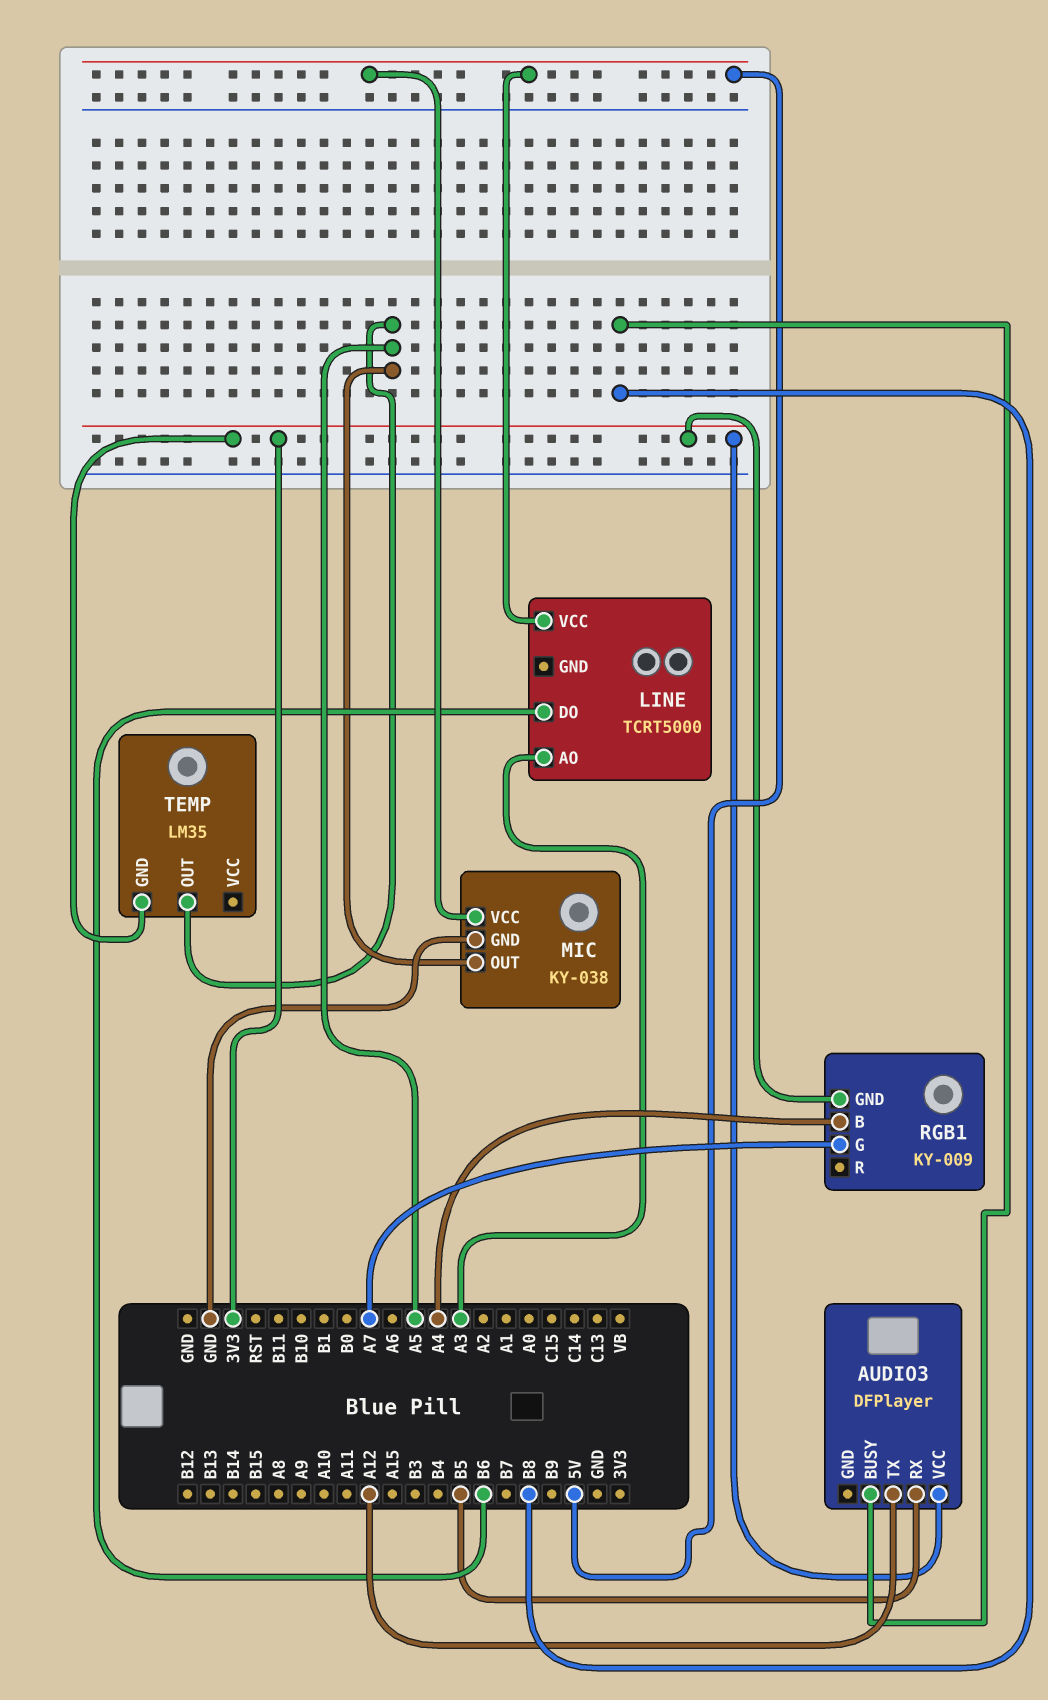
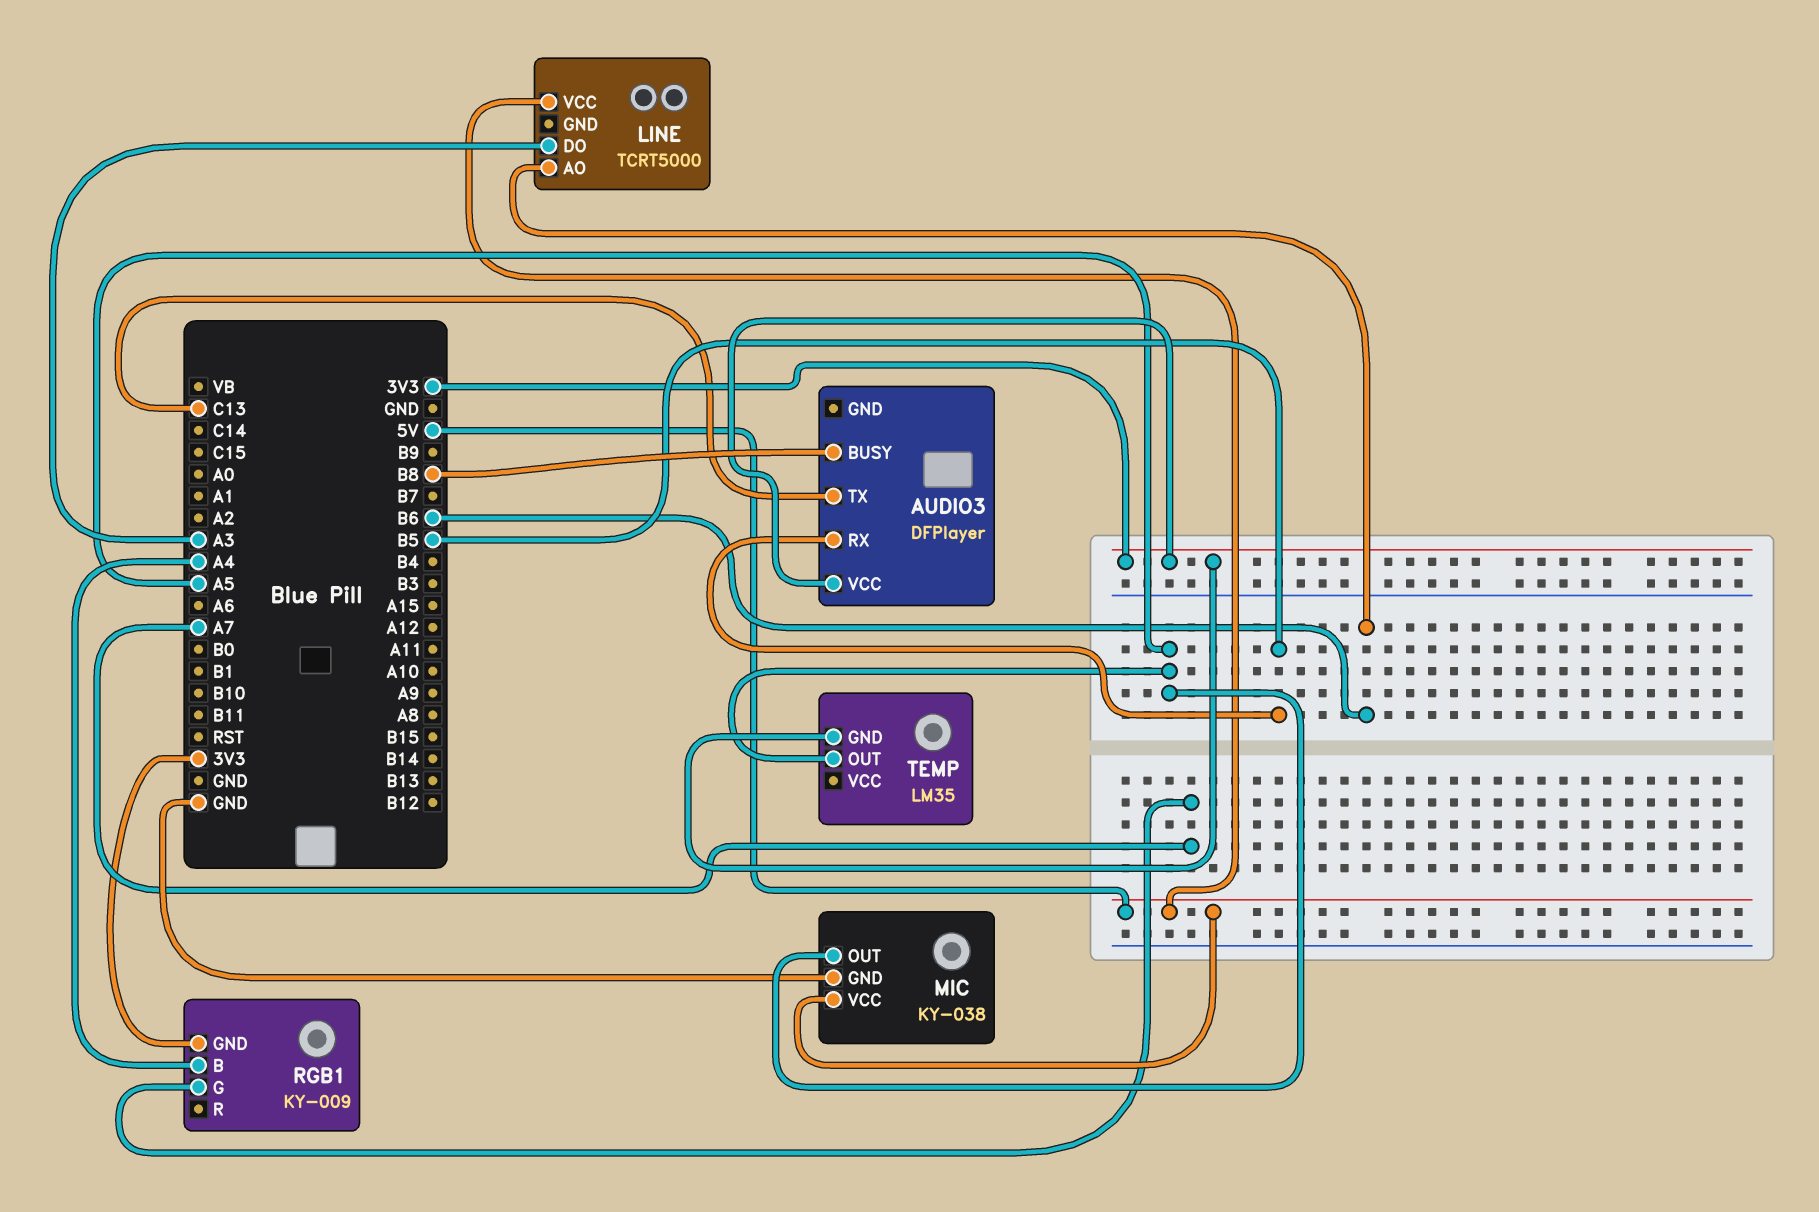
AUDIO3 pin TX: A12 -> C13
LINE pin AO: A3 -> B6
LINE pin DO: B6 -> A3

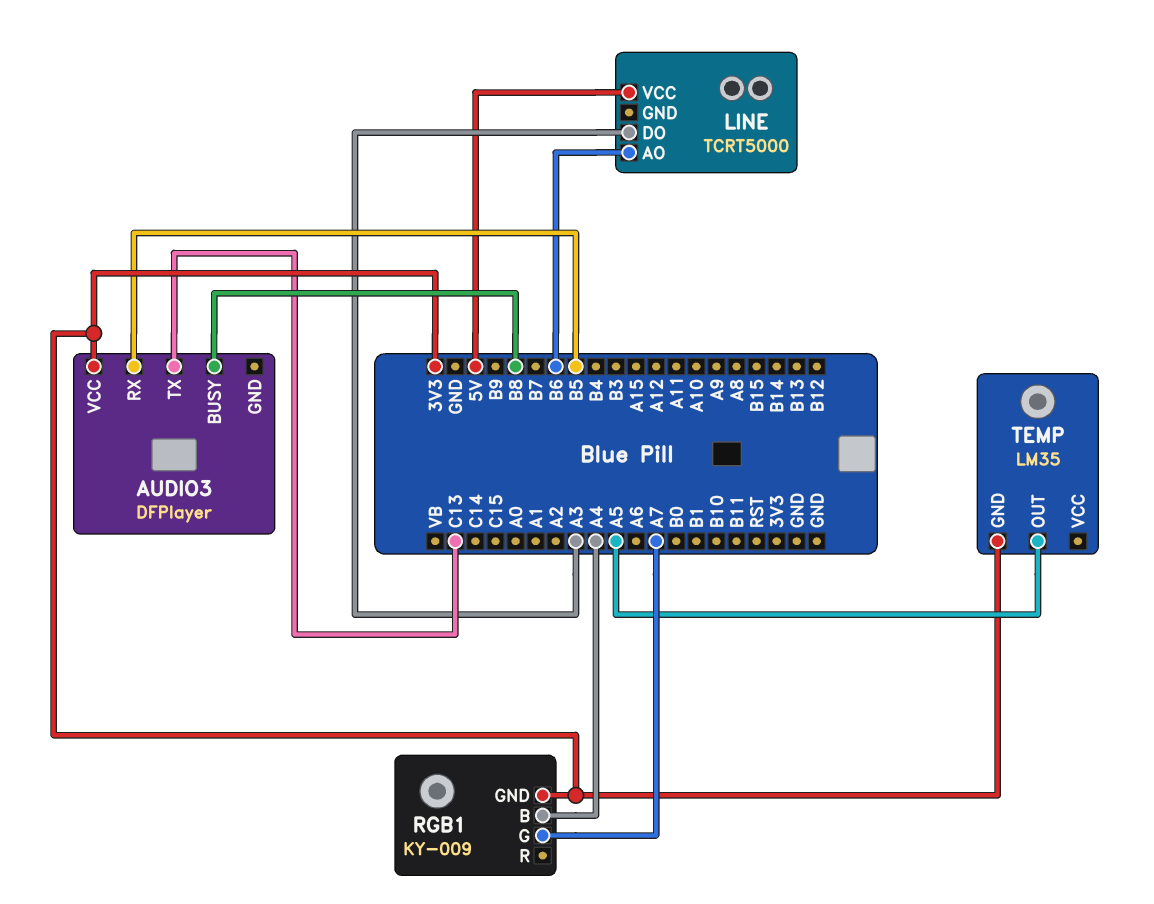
MIC: KY-038 -> none
MIC pin GND: GND -> none
MIC pin OUT: A5 -> none
MIC pin VCC: 5V -> none

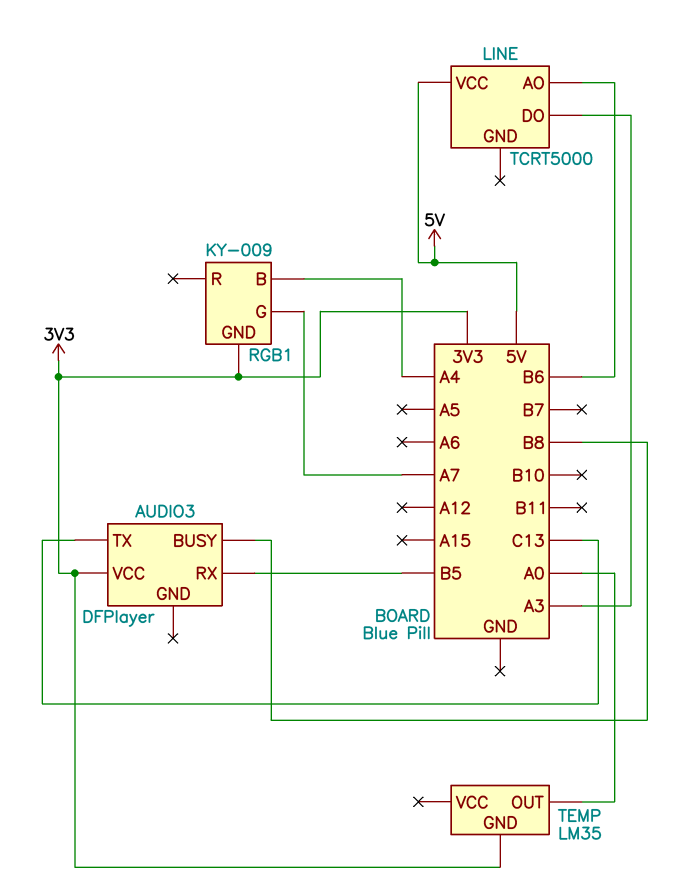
TEMP pin OUT: A5 -> A0

